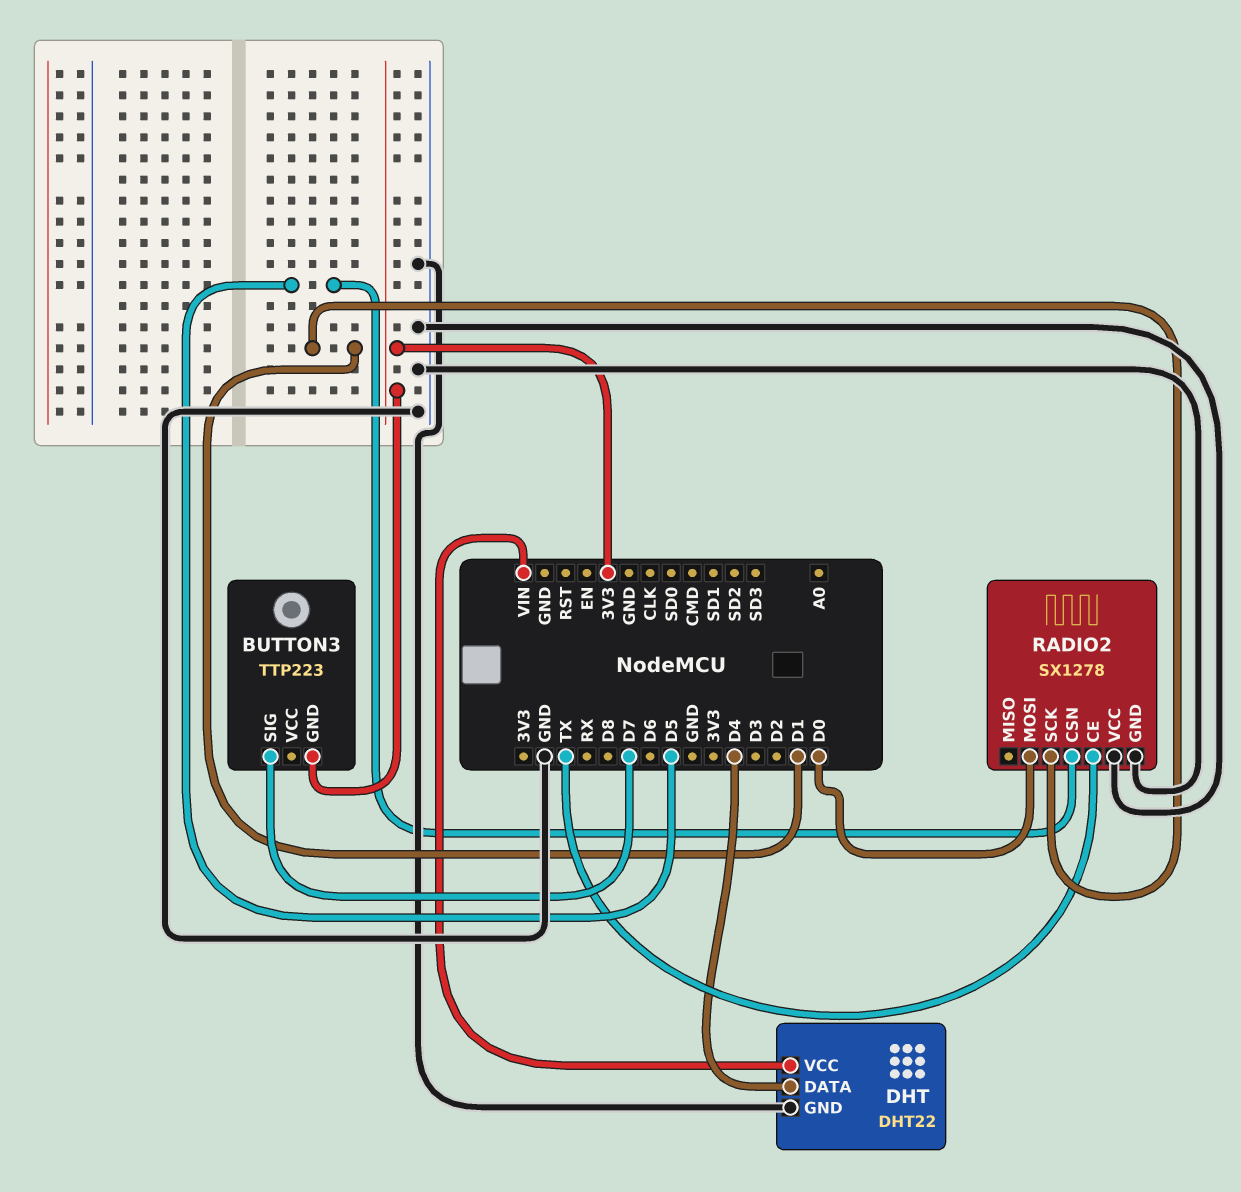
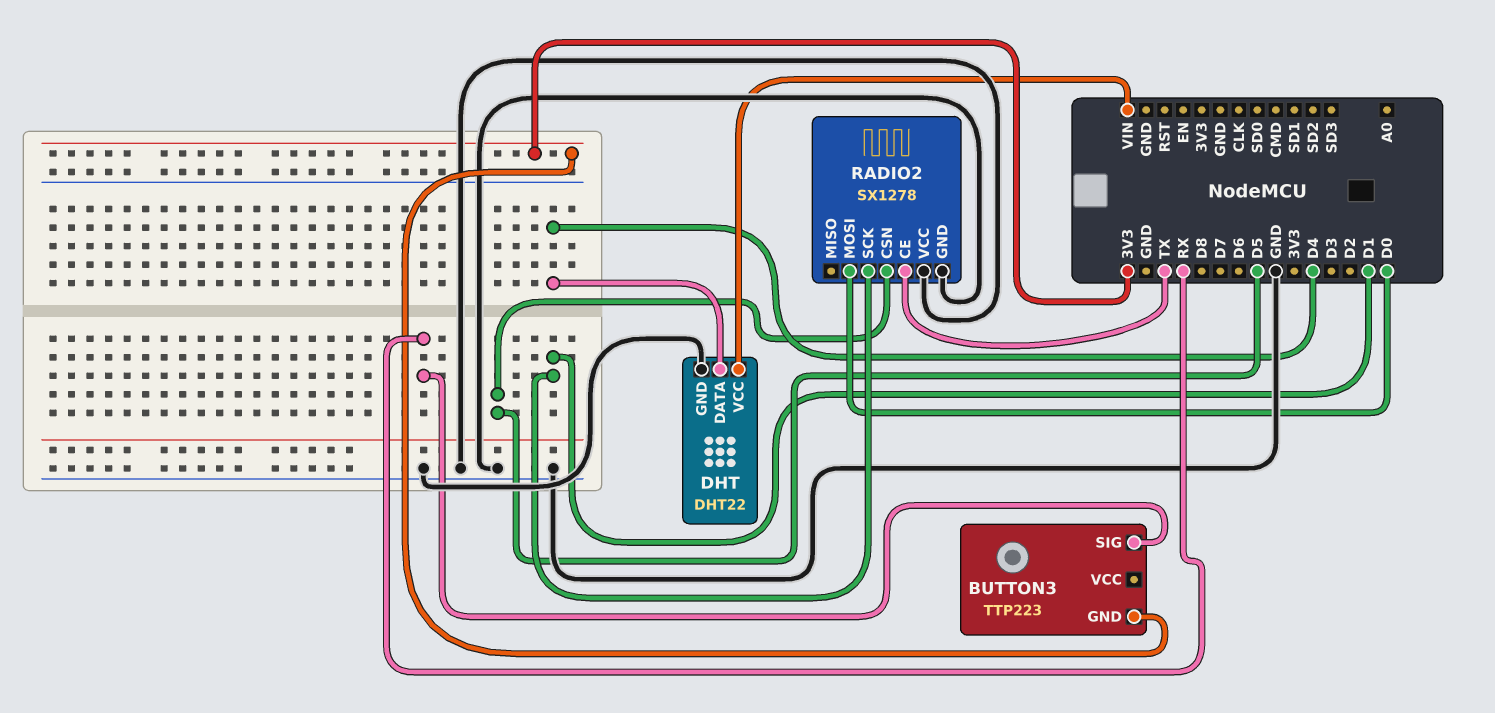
BUTTON3 pin SIG: D7 -> RX

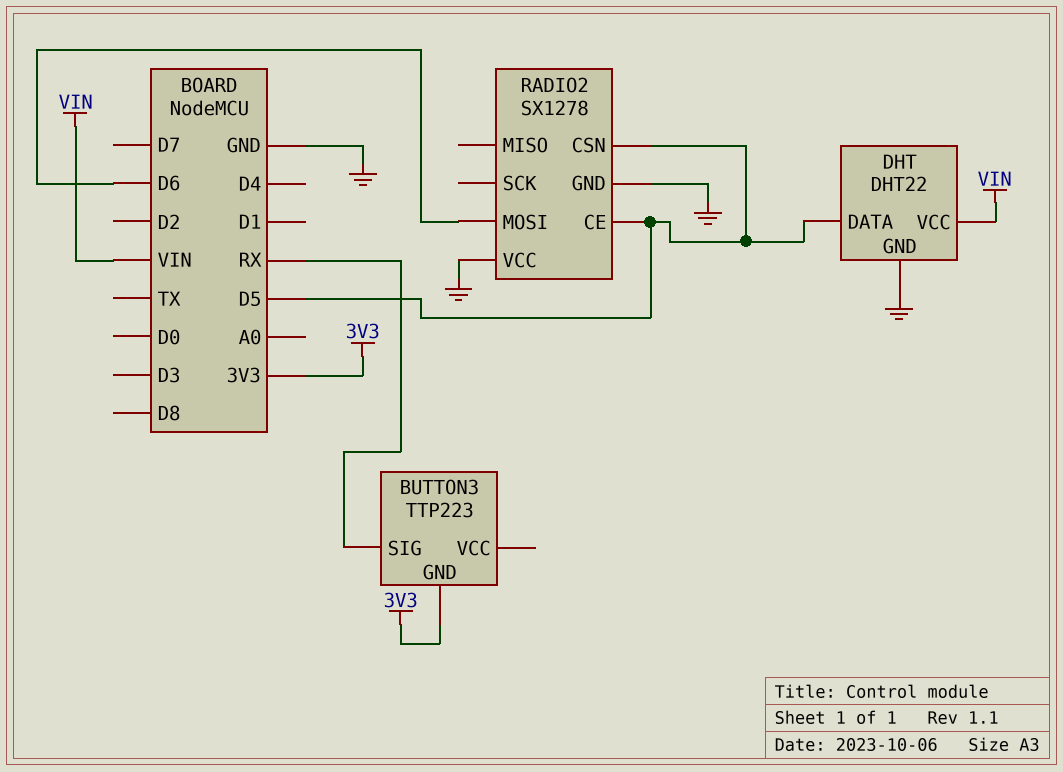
DHT pin DATA: D4 -> D5
RADIO2 pin CE: TX -> D5
RADIO2 pin MOSI: D0 -> D6
RADIO2 pin SCK: D1 -> none

